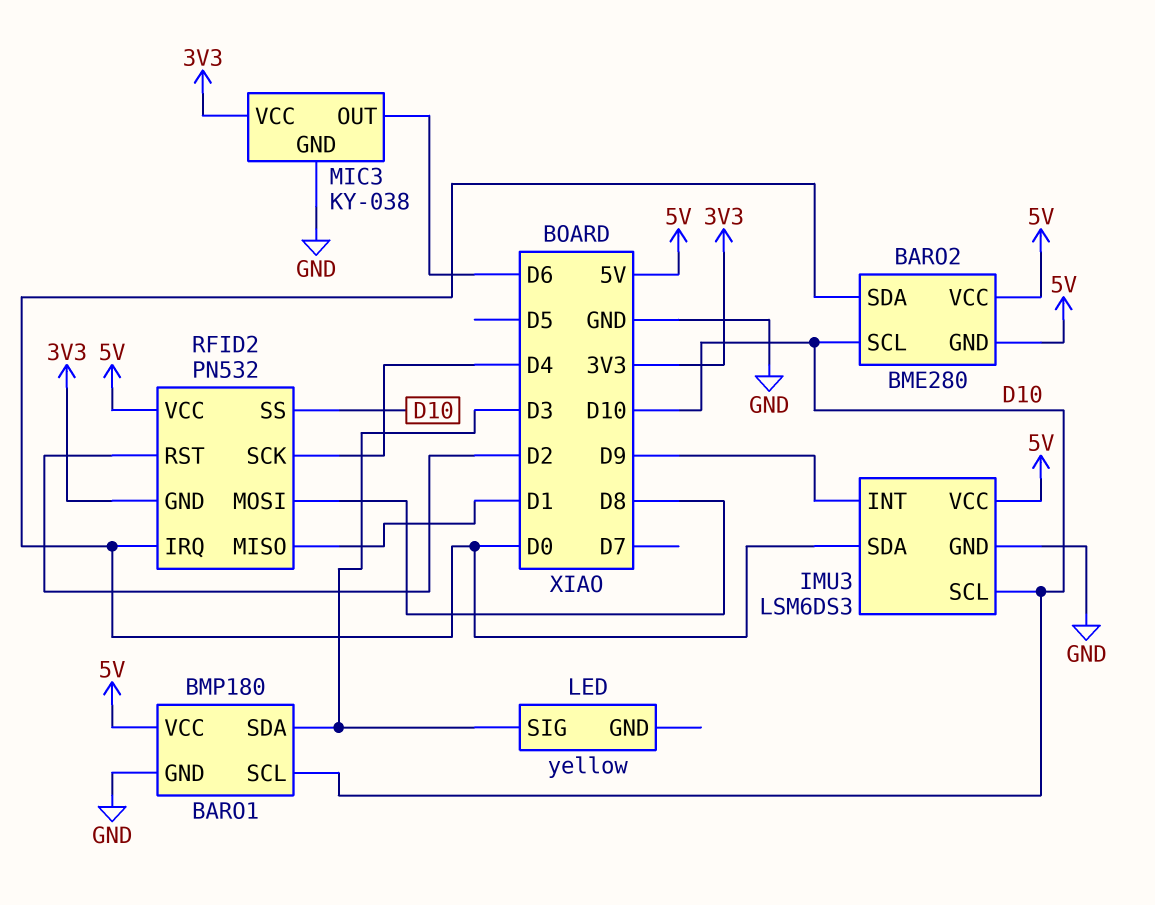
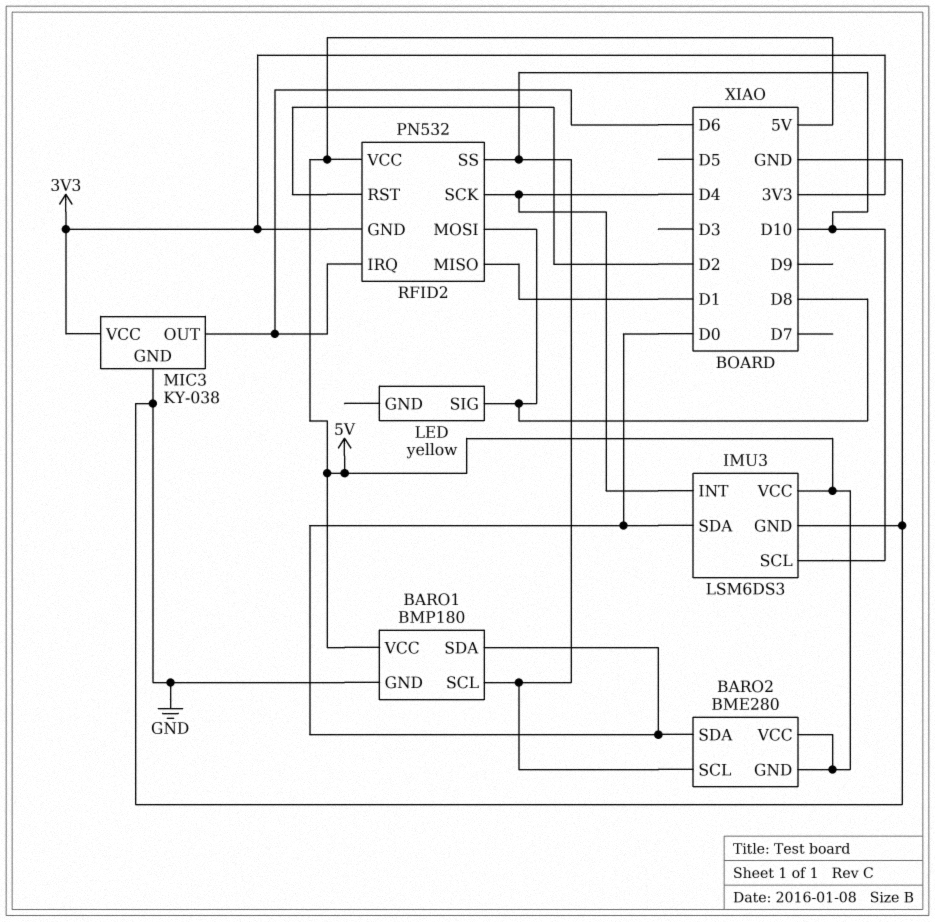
BARO1 pin SDA: D3 -> D0
IMU3 pin INT: D9 -> D4
LED pin SIG: D3 -> D8
RFID2 pin IRQ: D0 -> D6

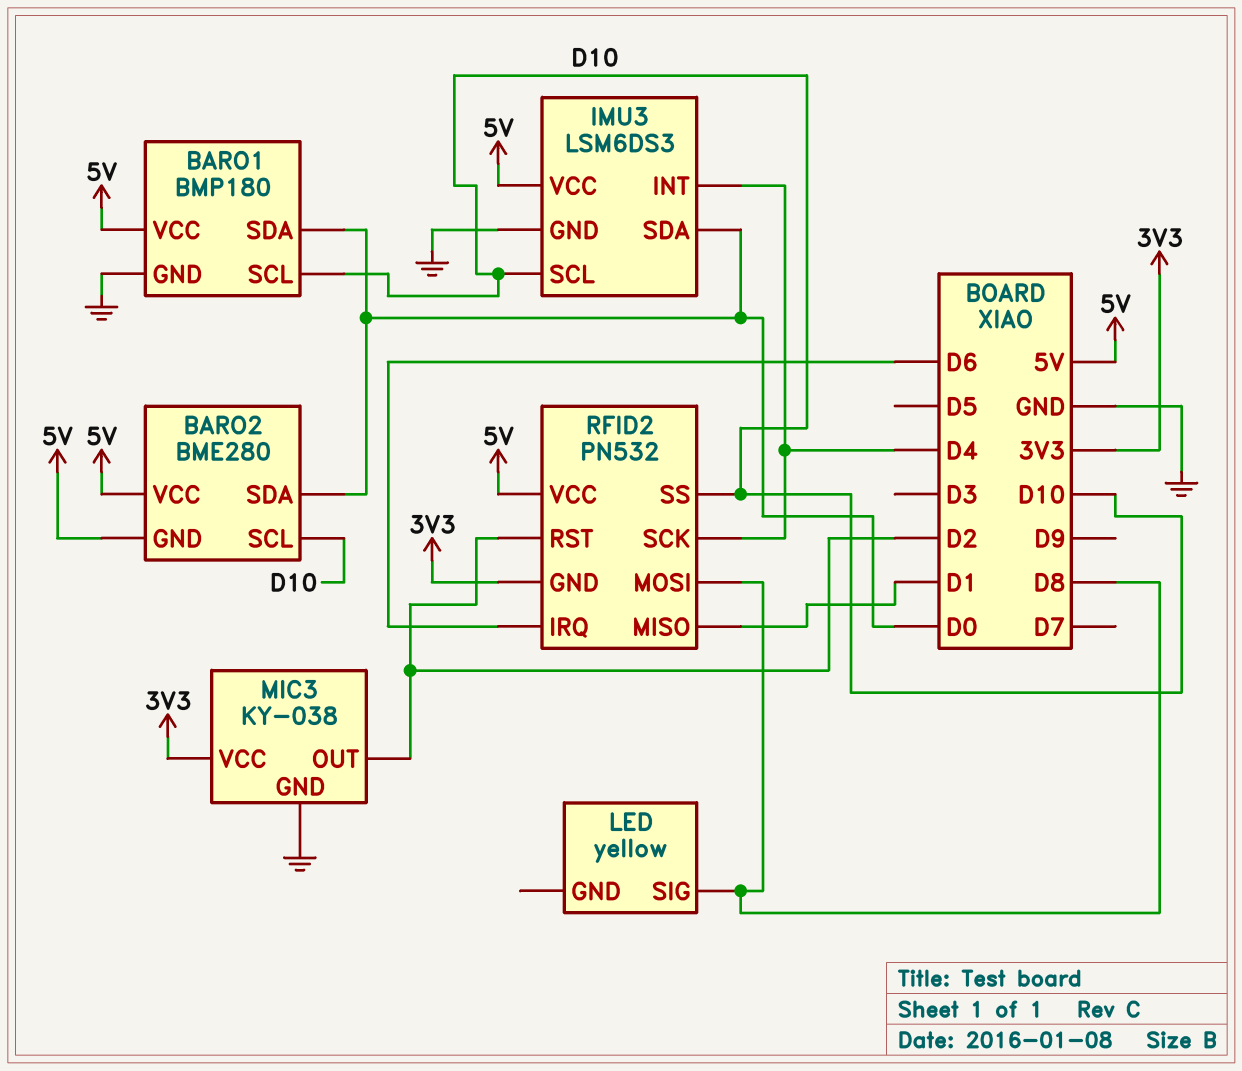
MIC3 pin OUT: D6 -> D2

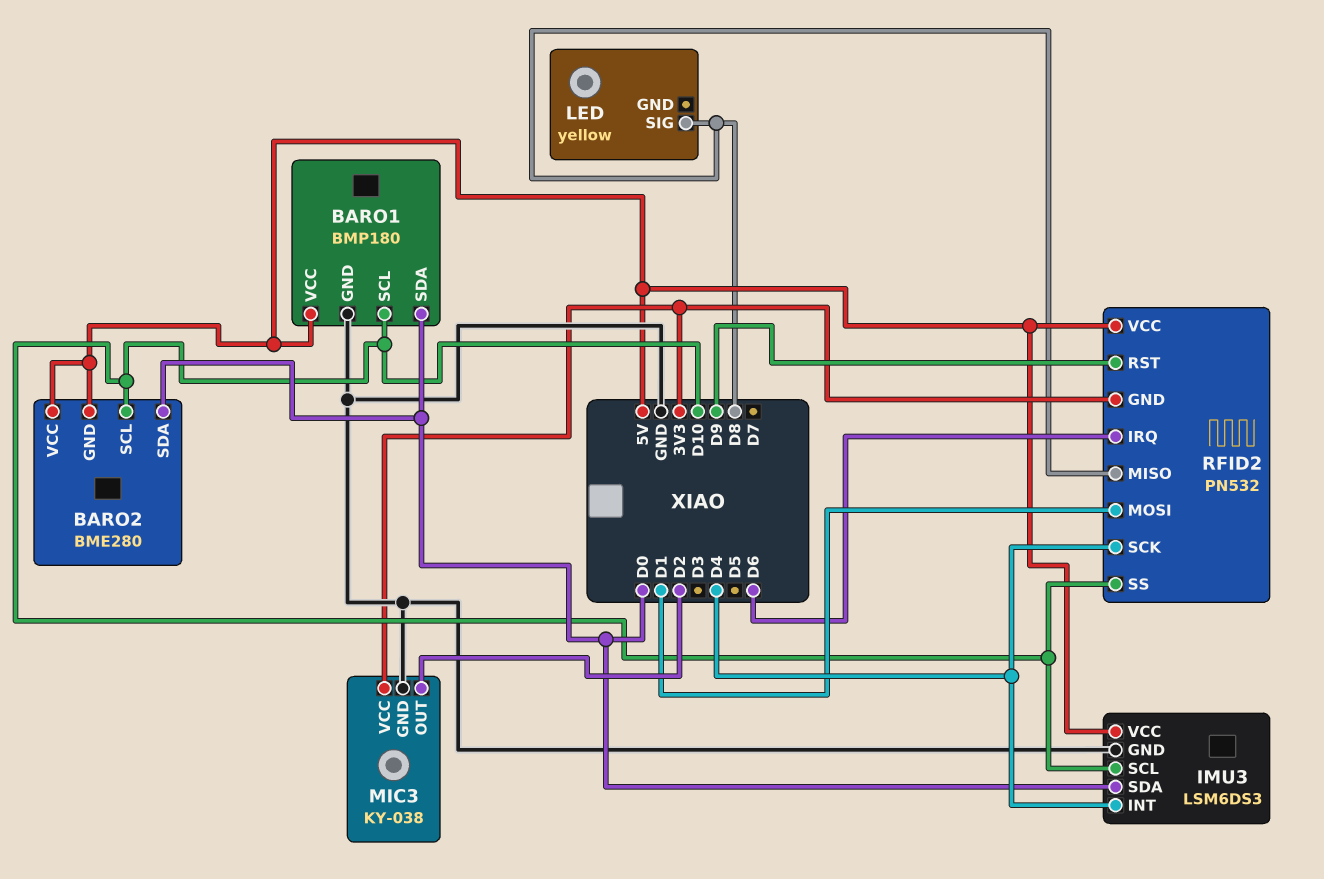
RFID2 pin MISO: D1 -> D8
RFID2 pin MOSI: D8 -> D1
RFID2 pin RST: D2 -> D9

